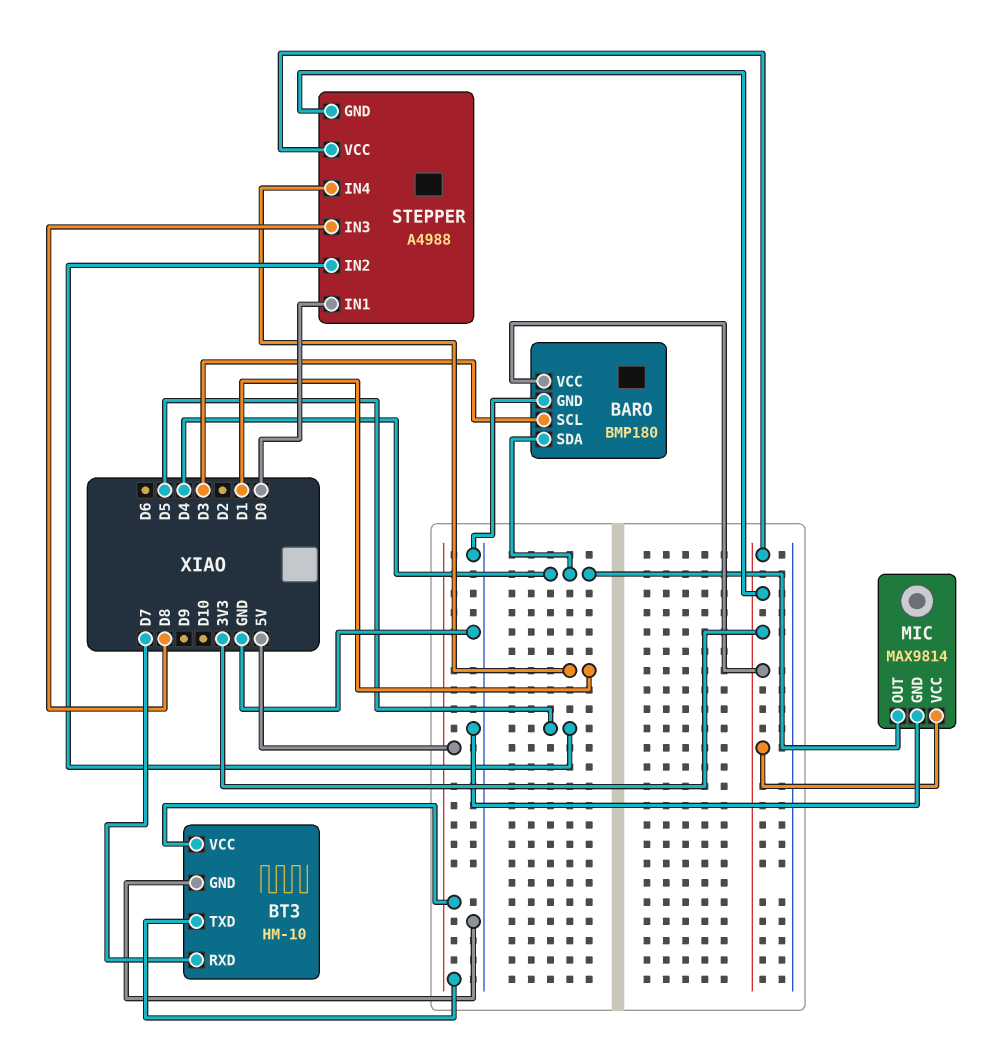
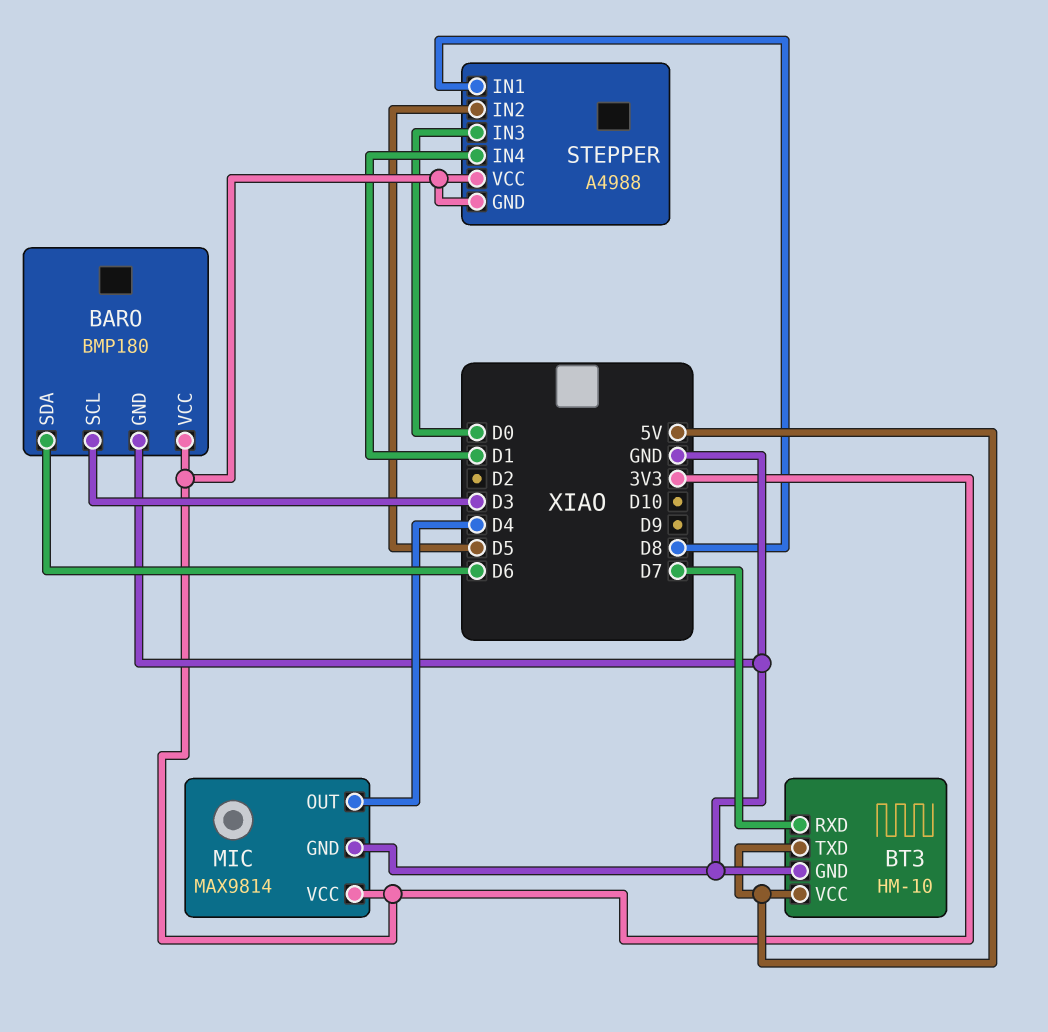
BARO pin SDA: D4 -> D6
STEPPER pin IN1: D0 -> D8
STEPPER pin IN3: D8 -> D0

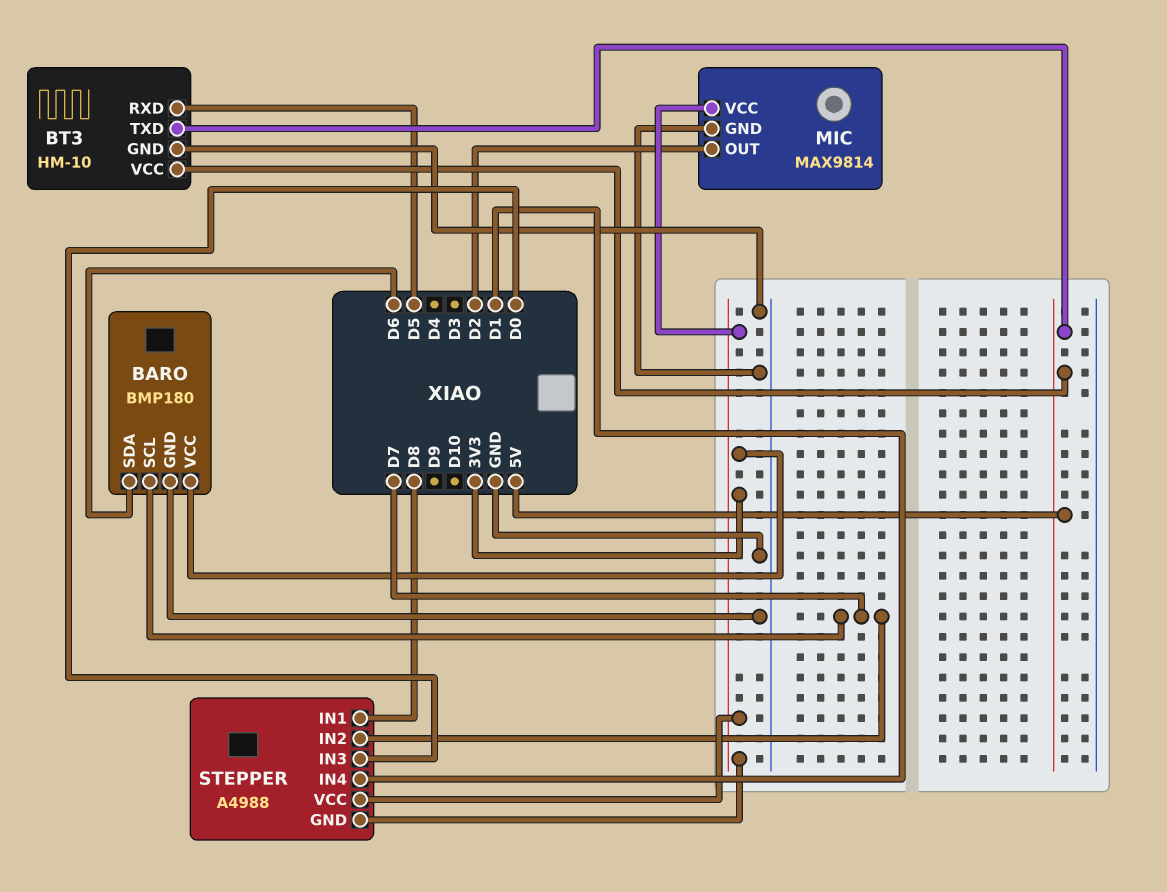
BARO pin SCL: D3 -> D7
BT3 pin RXD: D7 -> D5
MIC pin OUT: D4 -> D2
STEPPER pin IN2: D5 -> D7

